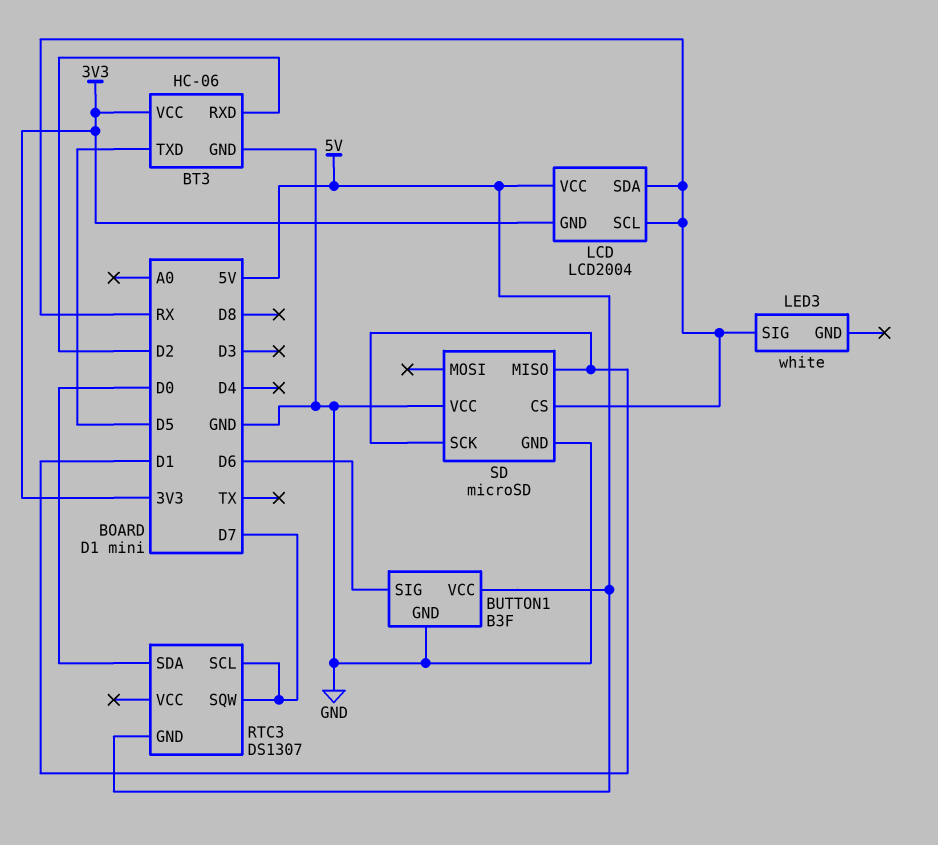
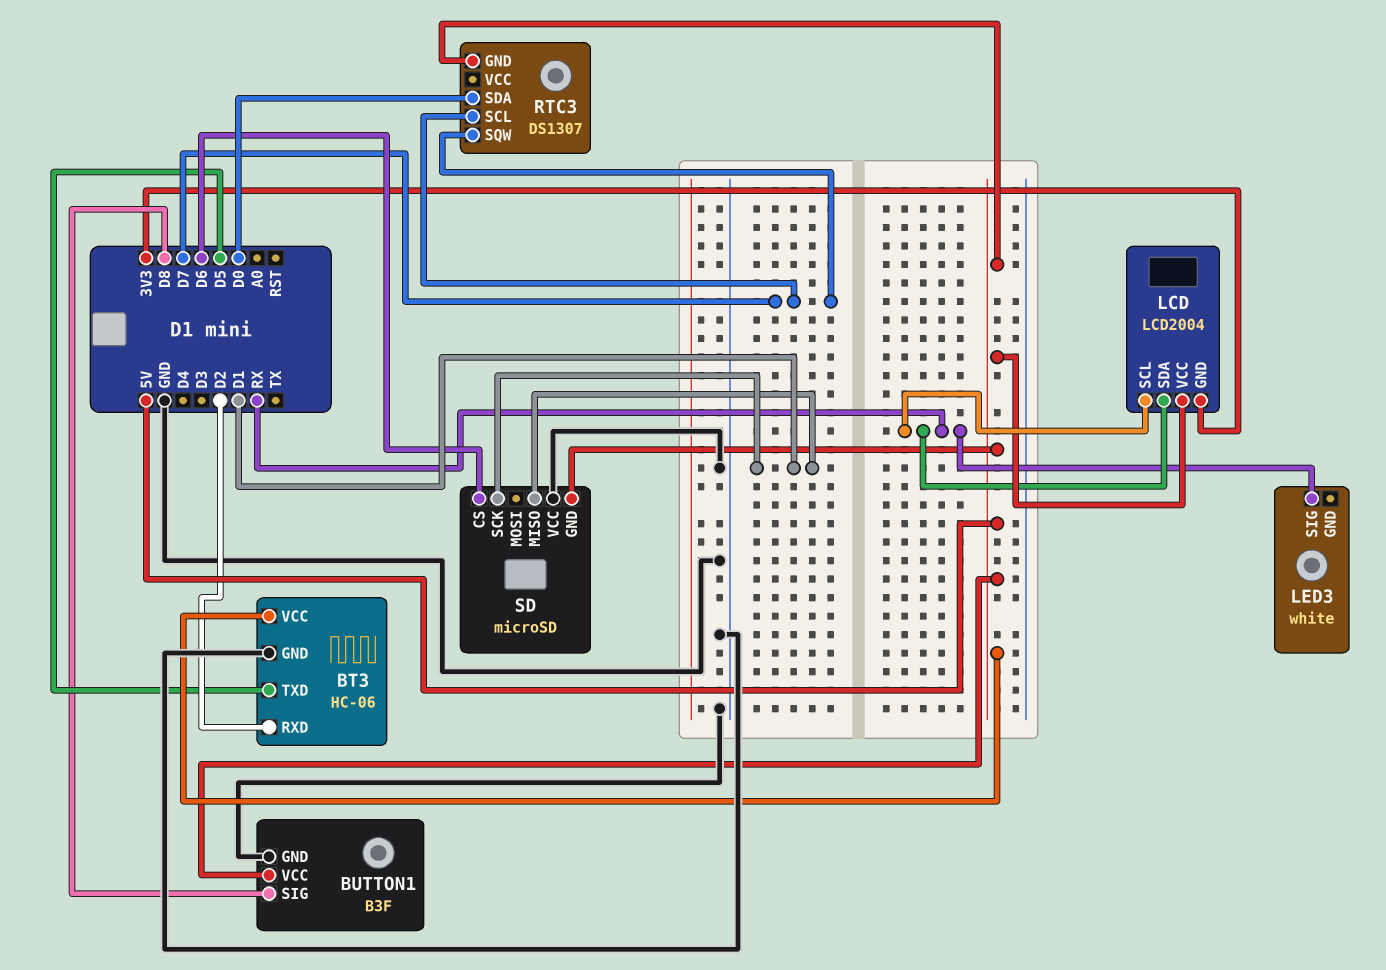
BT3 pin VCC: 3V3 -> 5V
BUTTON1 pin SIG: D6 -> D8
SD pin CS: RX -> D6
SD pin GND: GND -> 5V

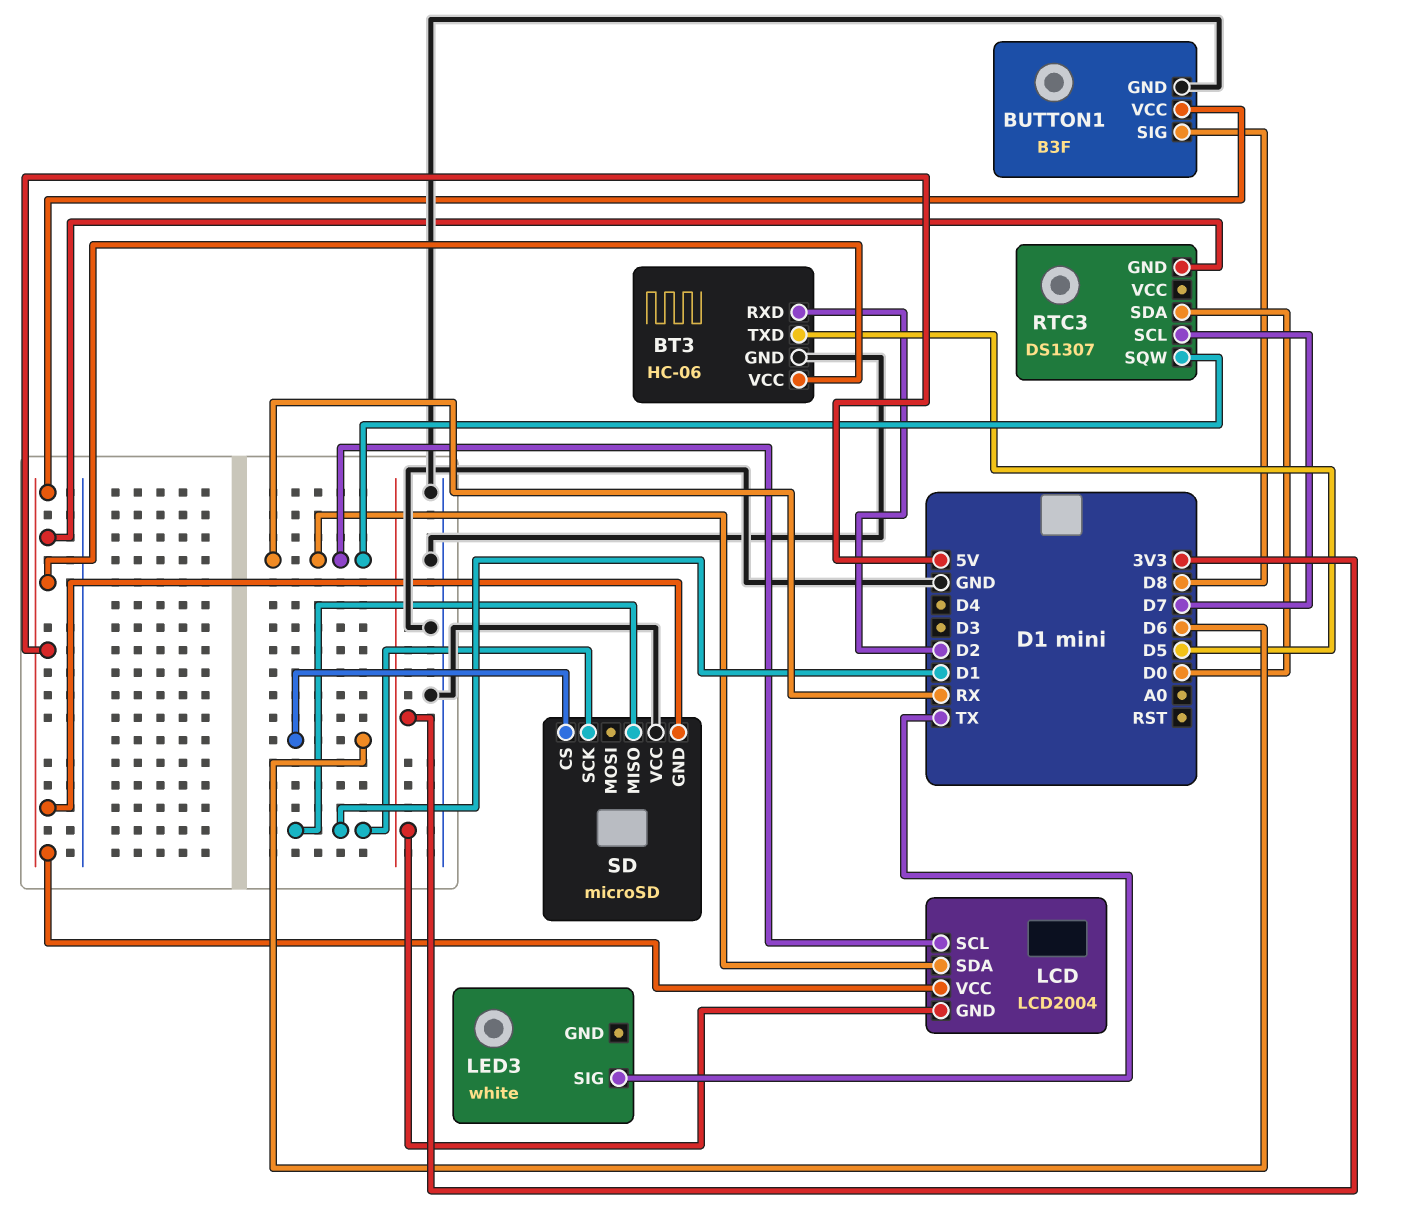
LED3 pin SIG: RX -> TX
RTC3 pin SQW: D7 -> RX

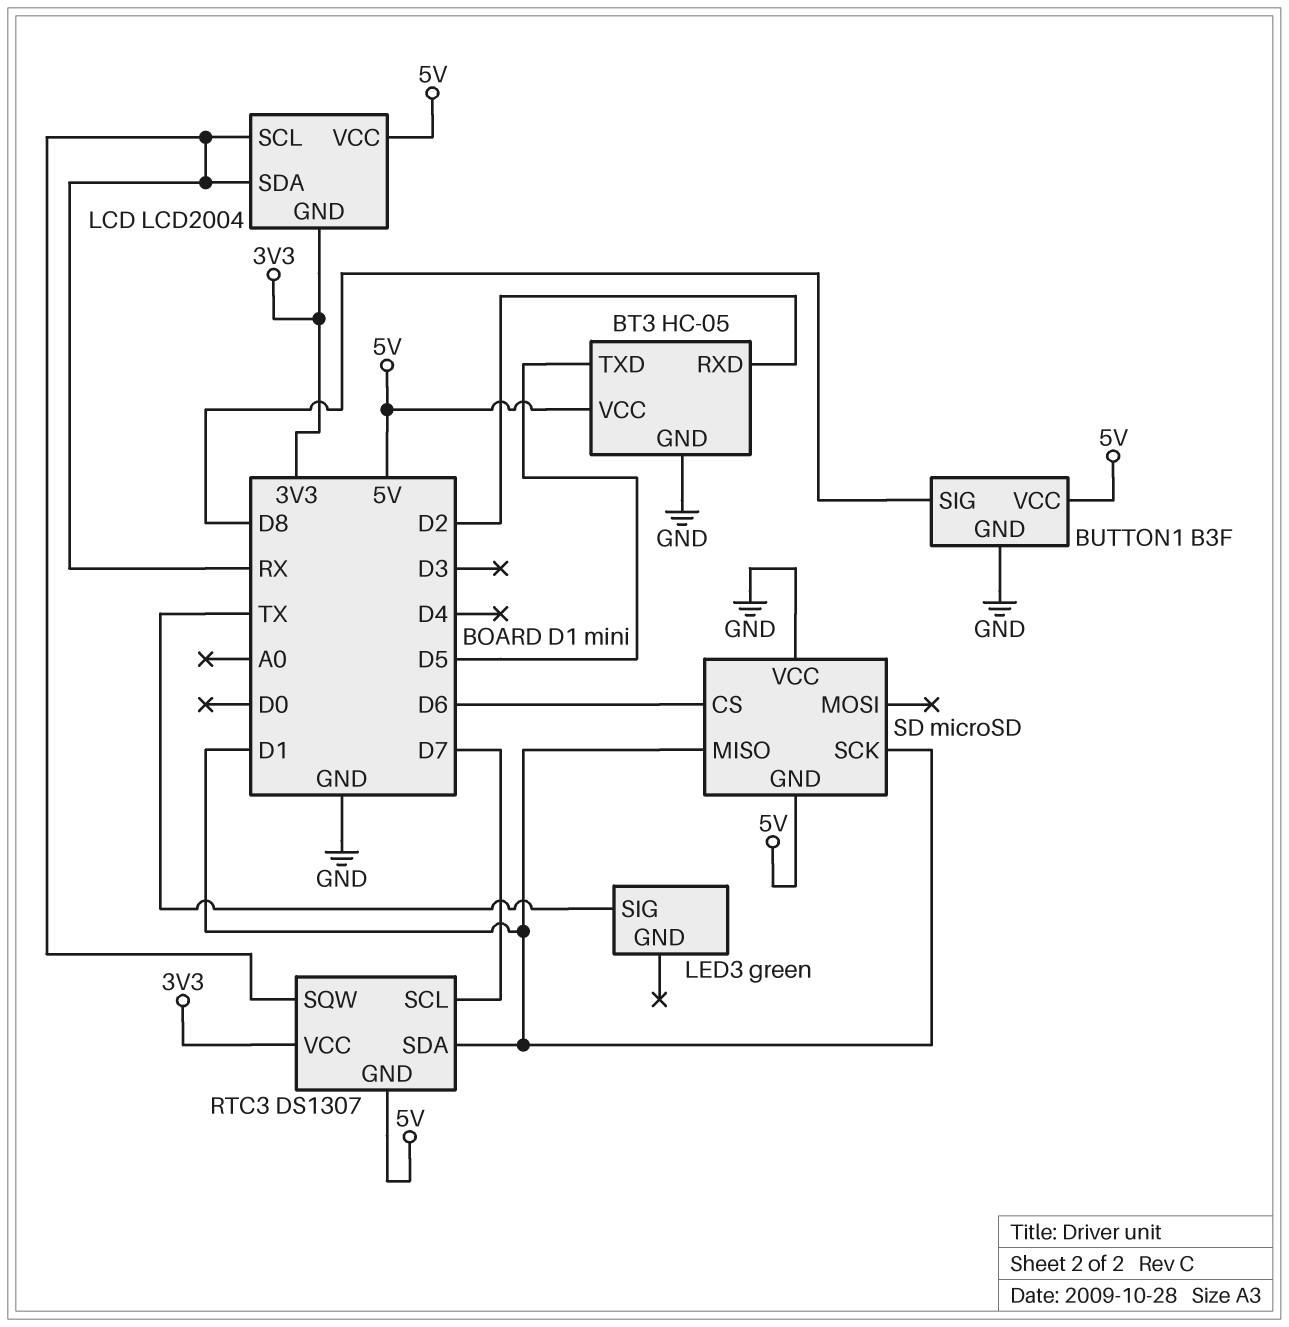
BT3: HC-06 -> HC-05
LED3: white -> green
RTC3 pin SDA: D0 -> D1
RTC3 pin VCC: none -> 3V3

